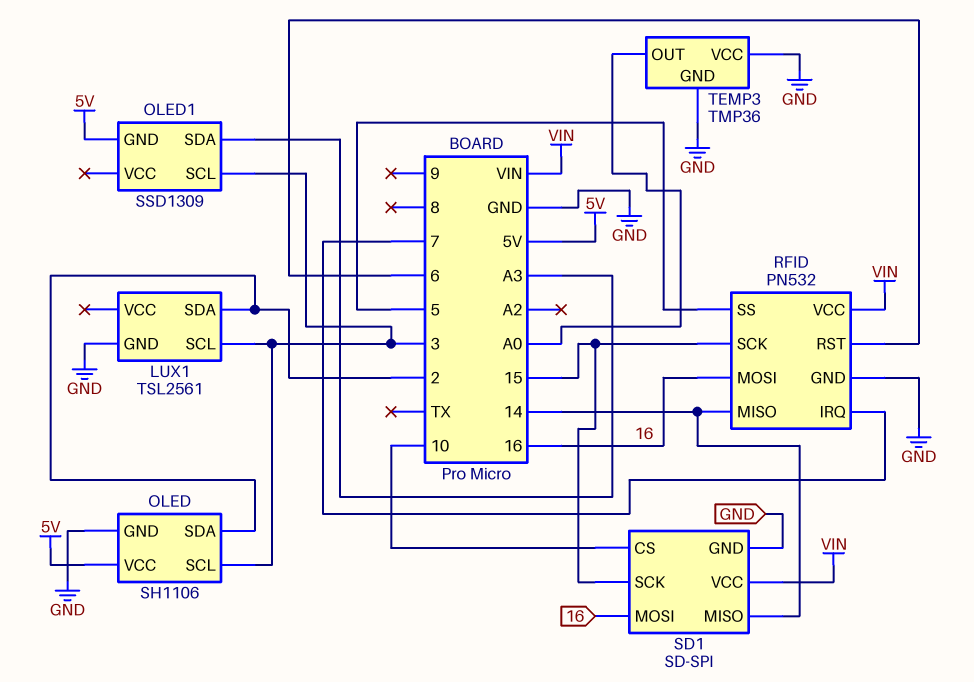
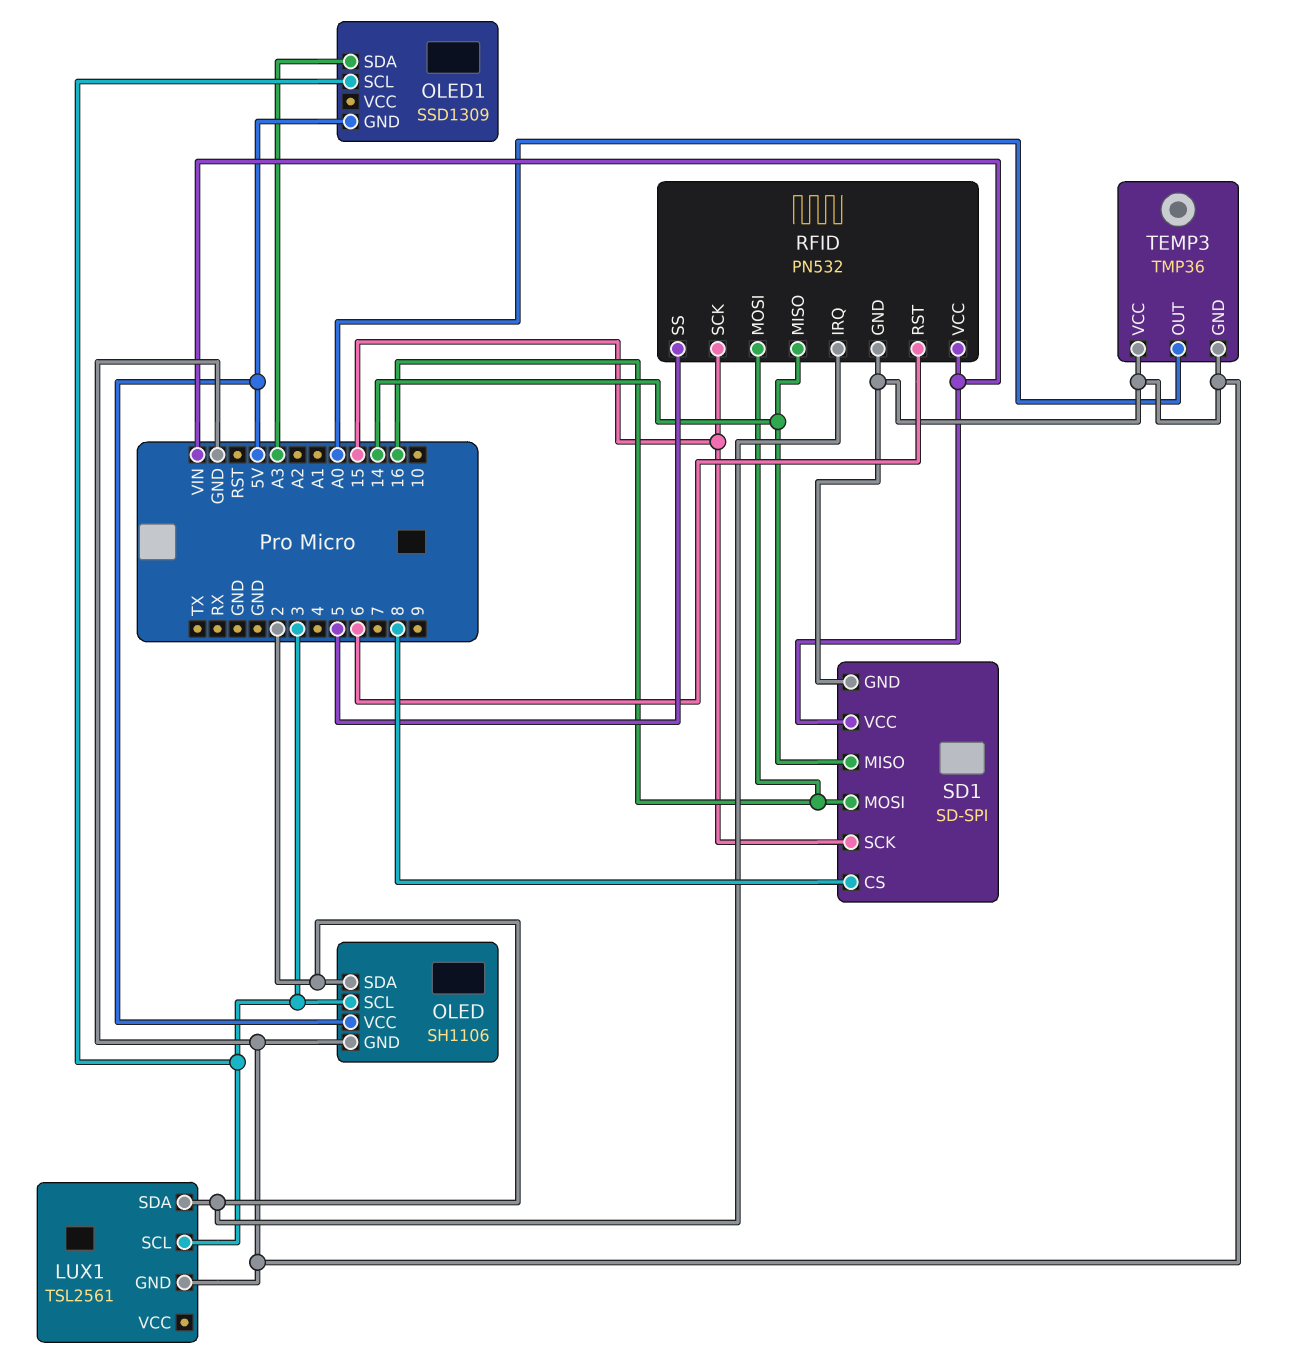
RFID pin IRQ: 7 -> 2
SD1 pin CS: 10 -> 8

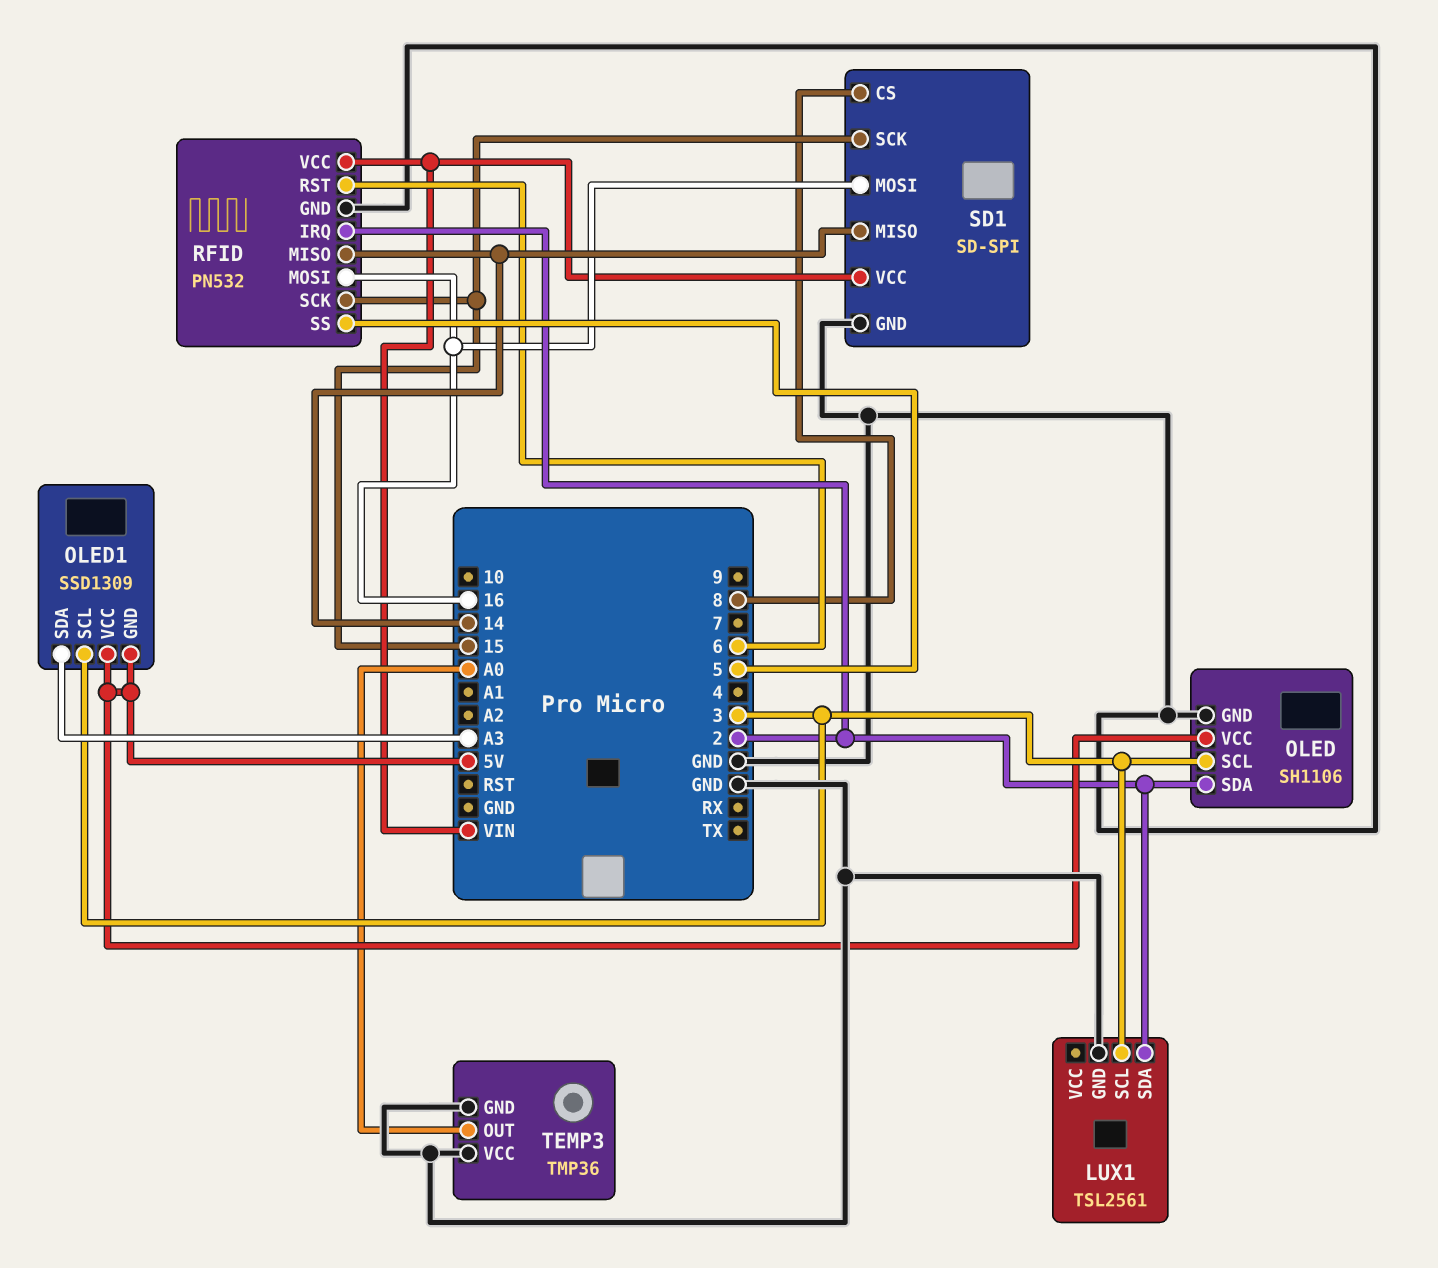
OLED1 pin VCC: none -> 5V

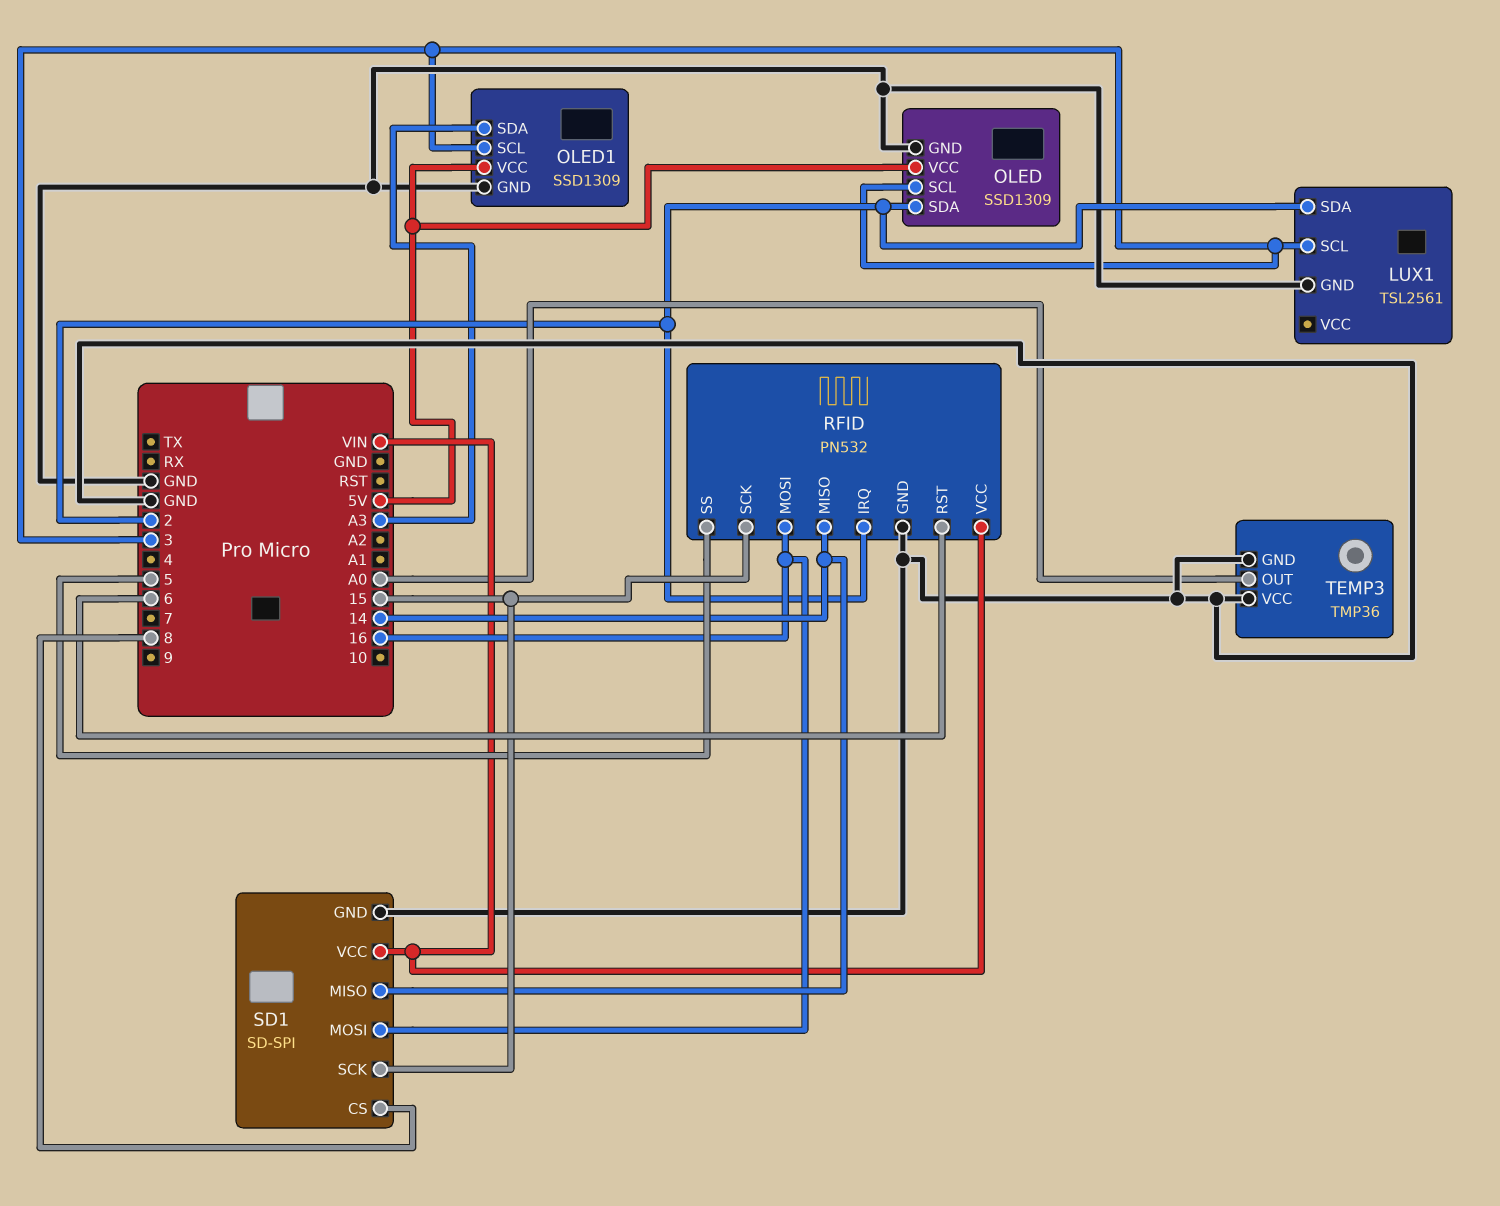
OLED: SH1106 -> SSD1309
OLED1 pin GND: 5V -> GND

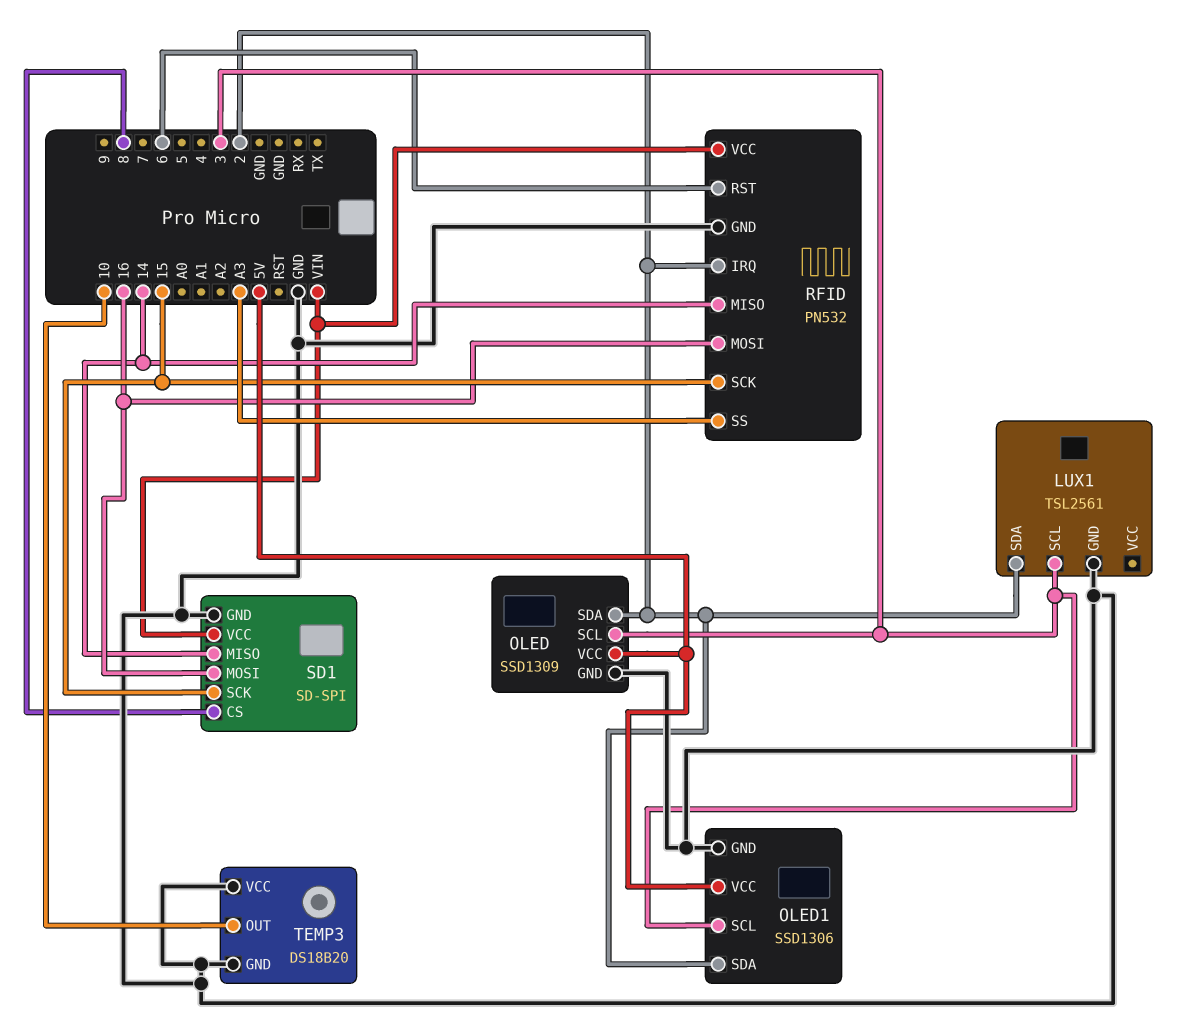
OLED1: SSD1309 -> SSD1306
OLED1 pin SDA: A3 -> 2
RFID pin SS: 5 -> A3
TEMP3: TMP36 -> DS18B20
TEMP3 pin OUT: A0 -> 10

